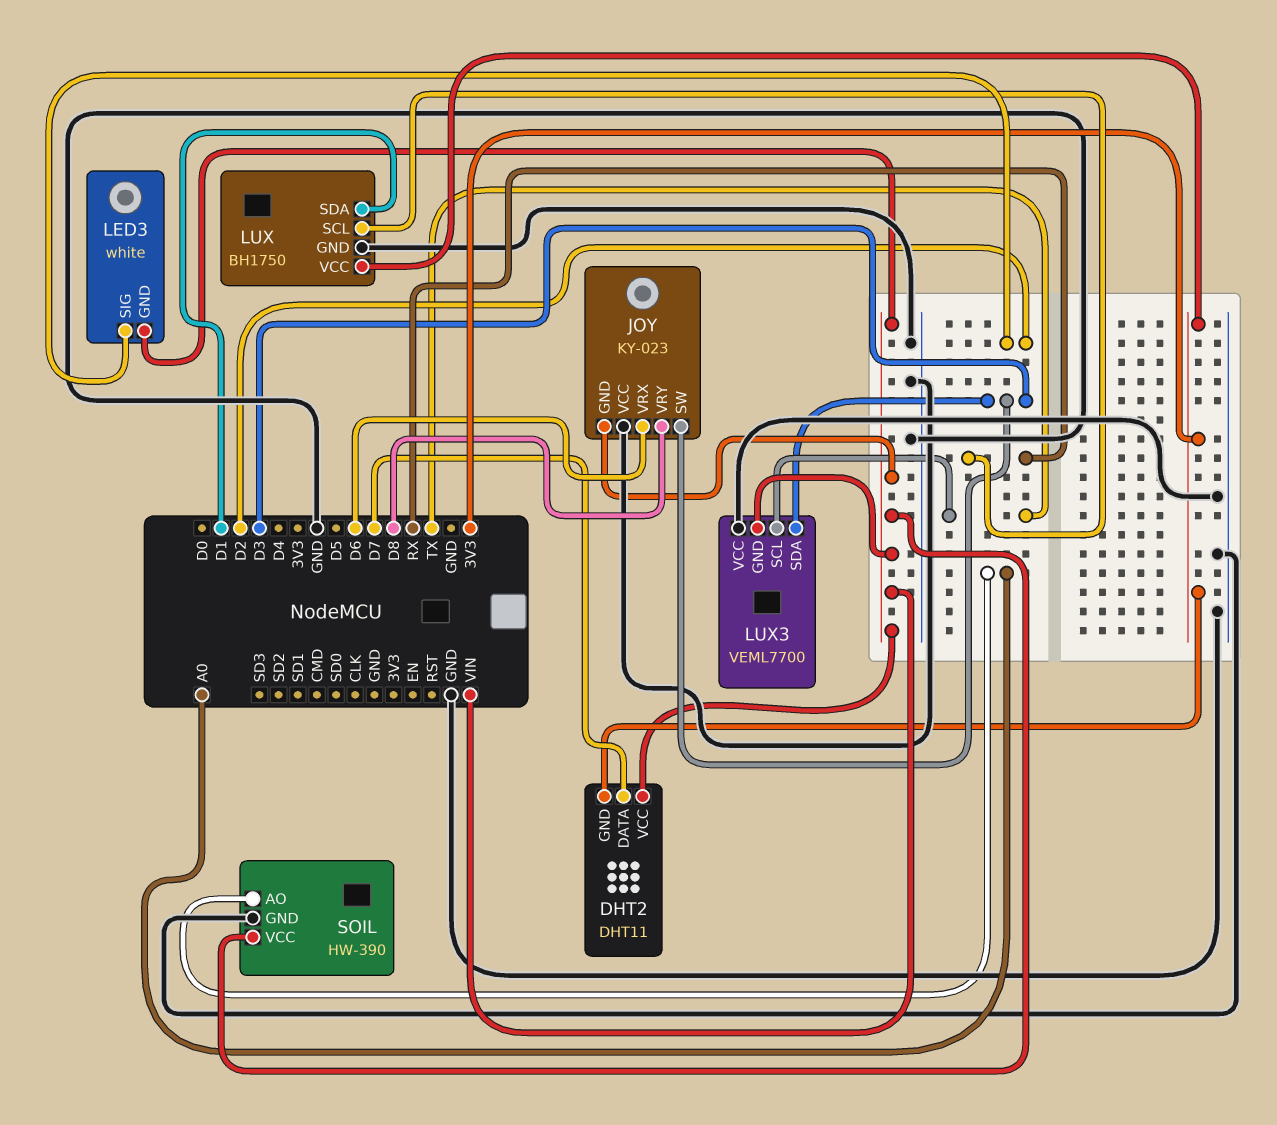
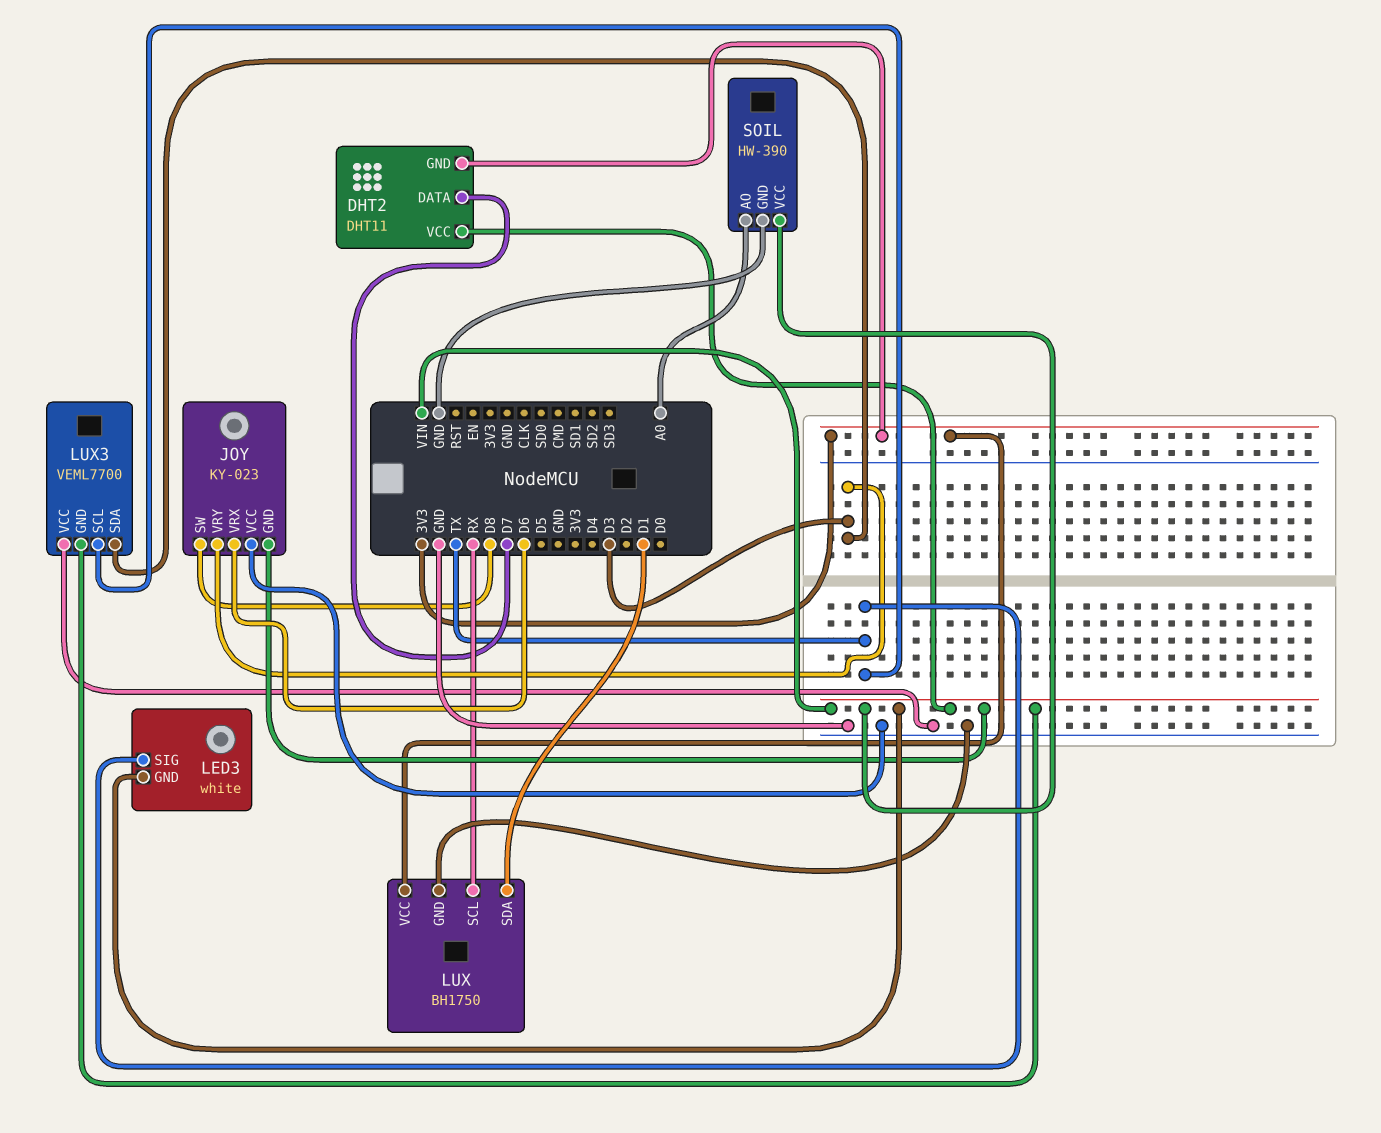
JOY pin SW: D3 -> D8
JOY pin VRY: D8 -> D3
LED3 pin SIG: D2 -> TX

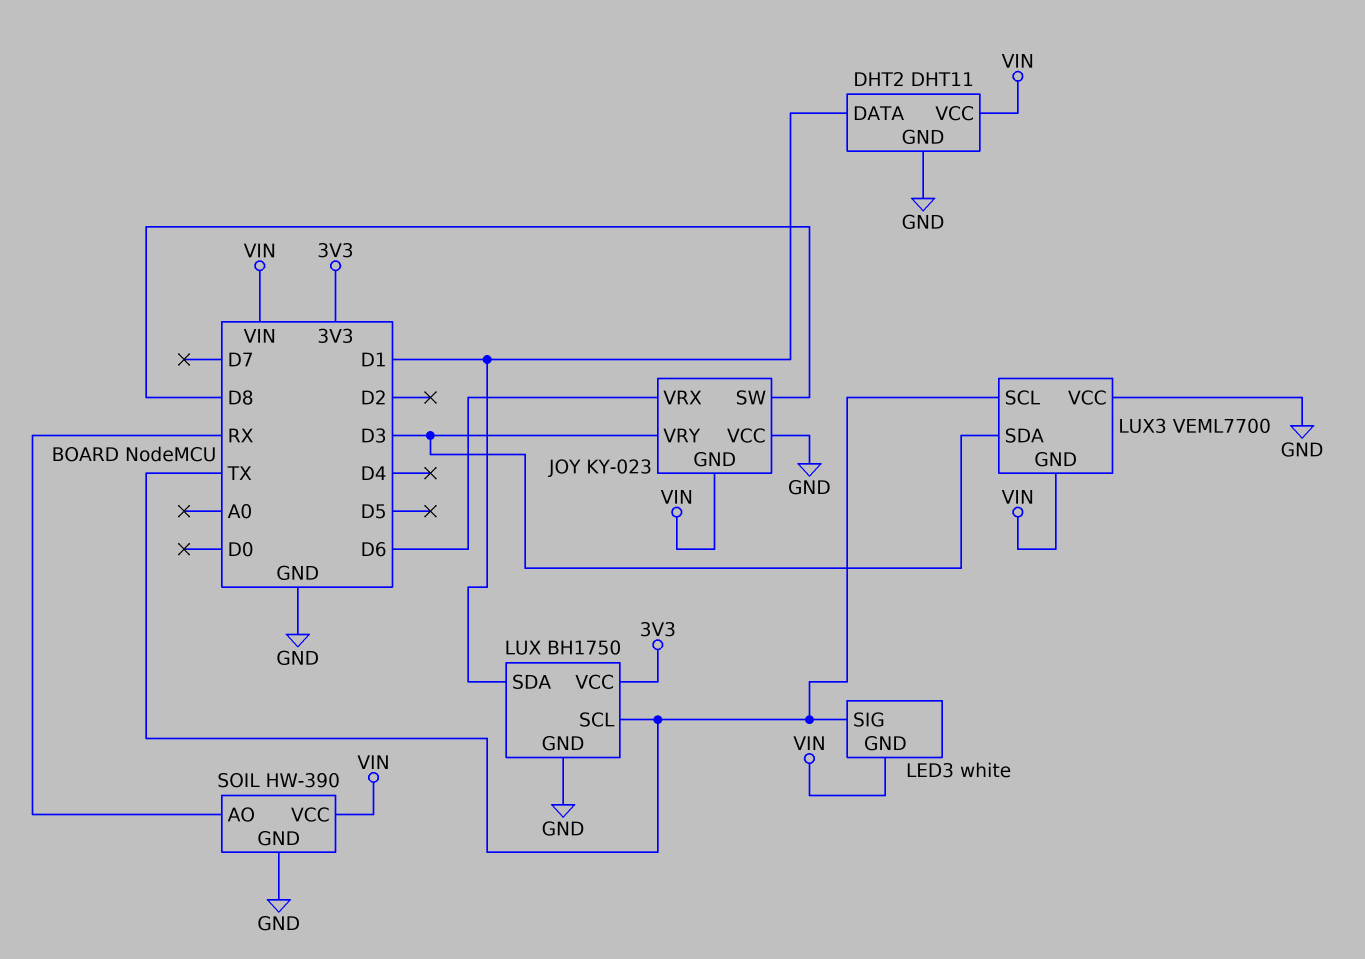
DHT2 pin DATA: D7 -> D1
DHT2 pin GND: 3V3 -> GND
LUX pin SCL: RX -> TX
SOIL pin AO: A0 -> RX

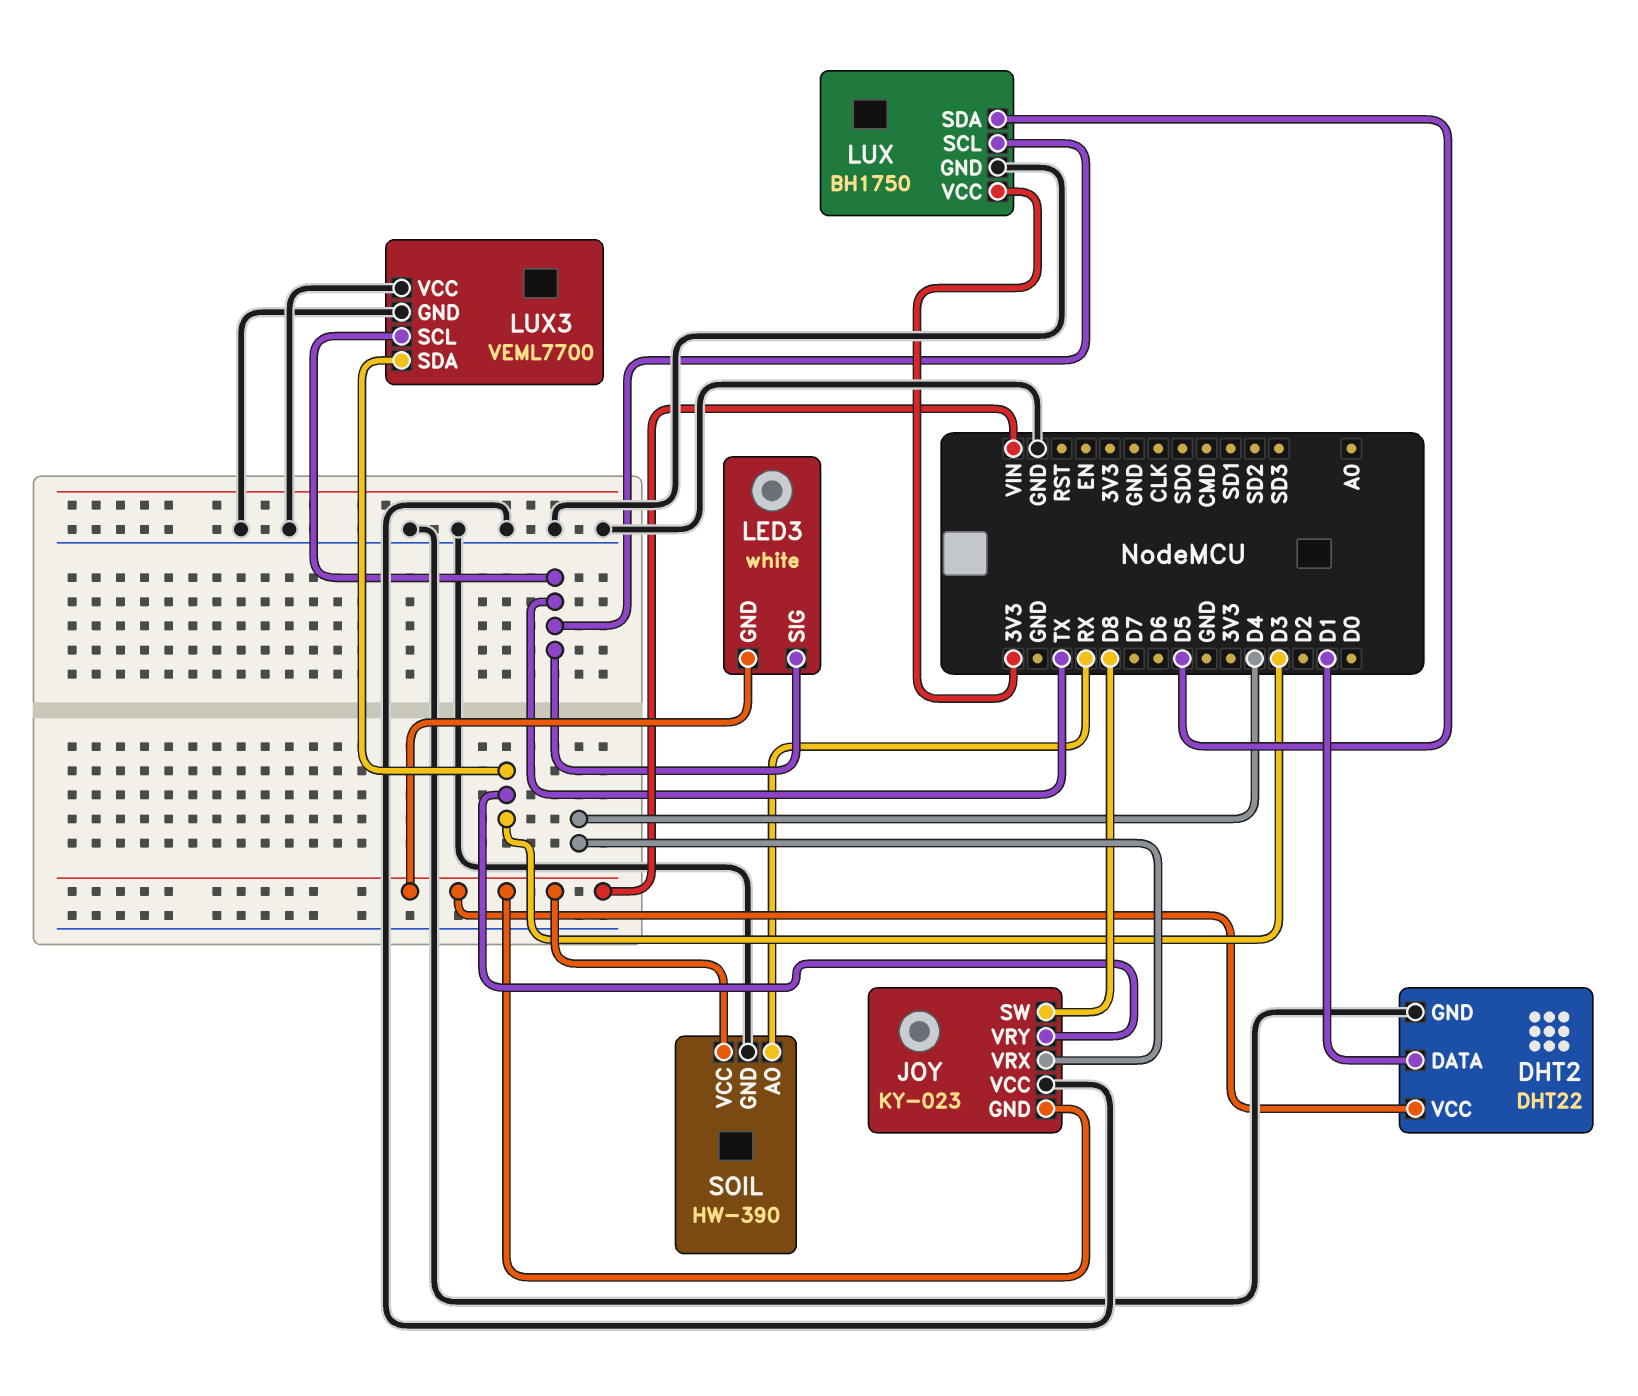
DHT2: DHT11 -> DHT22
JOY pin VRX: D6 -> D4
LUX pin SDA: D1 -> D5
LUX3 pin GND: VIN -> GND

